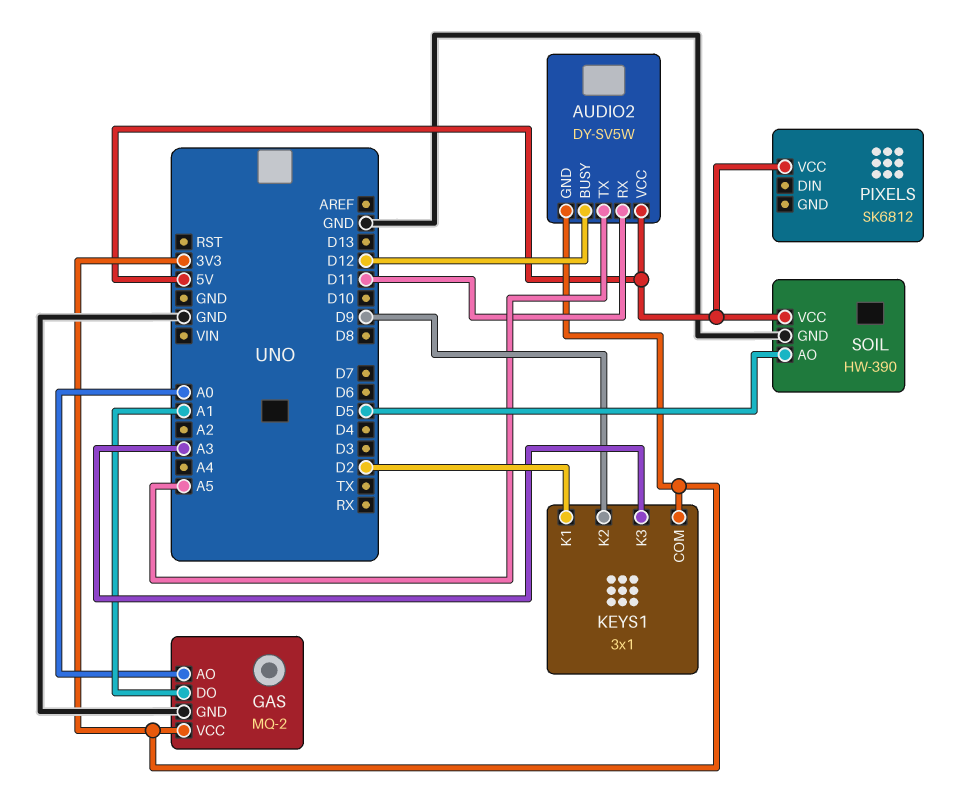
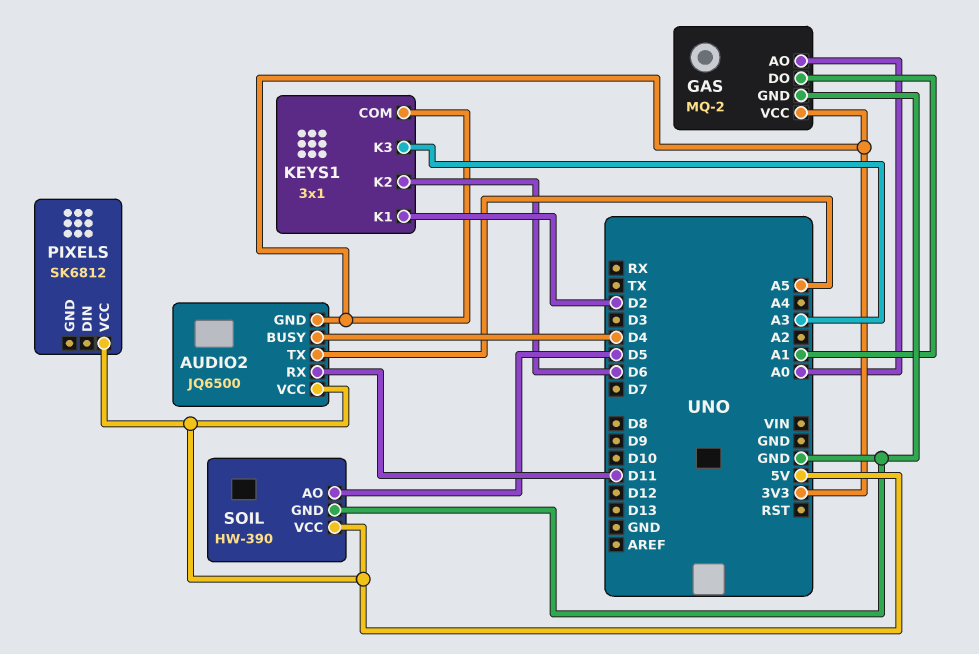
AUDIO2: DY-SV5W -> JQ6500
AUDIO2 pin BUSY: D12 -> D4
KEYS1 pin K2: D9 -> D6

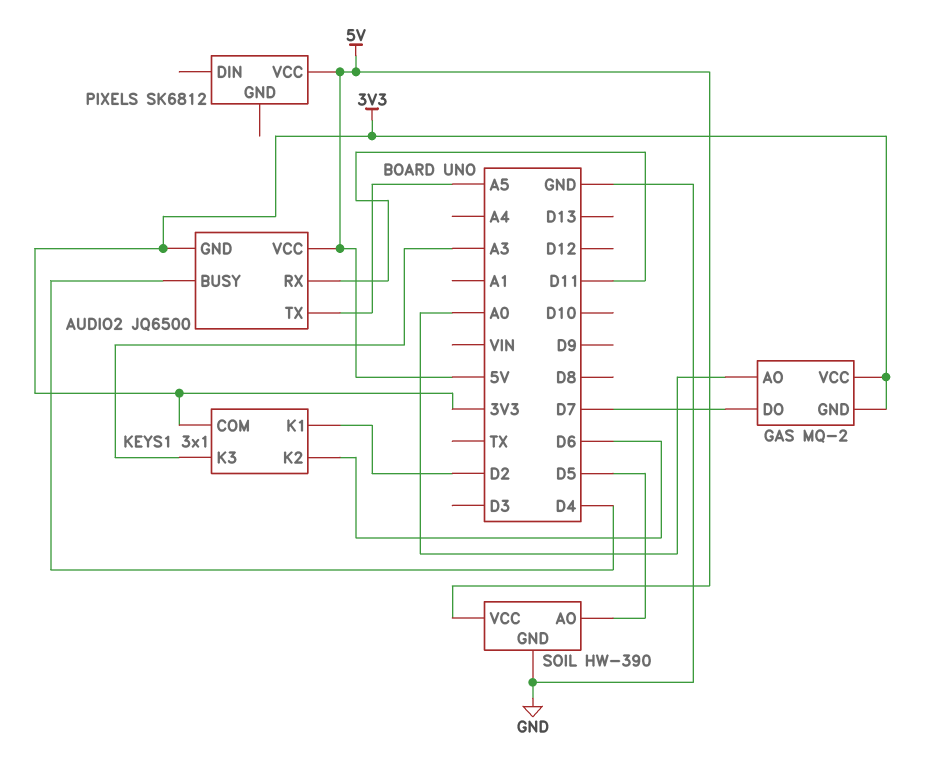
GAS pin DO: A1 -> D7
GAS pin GND: GND -> 3V3

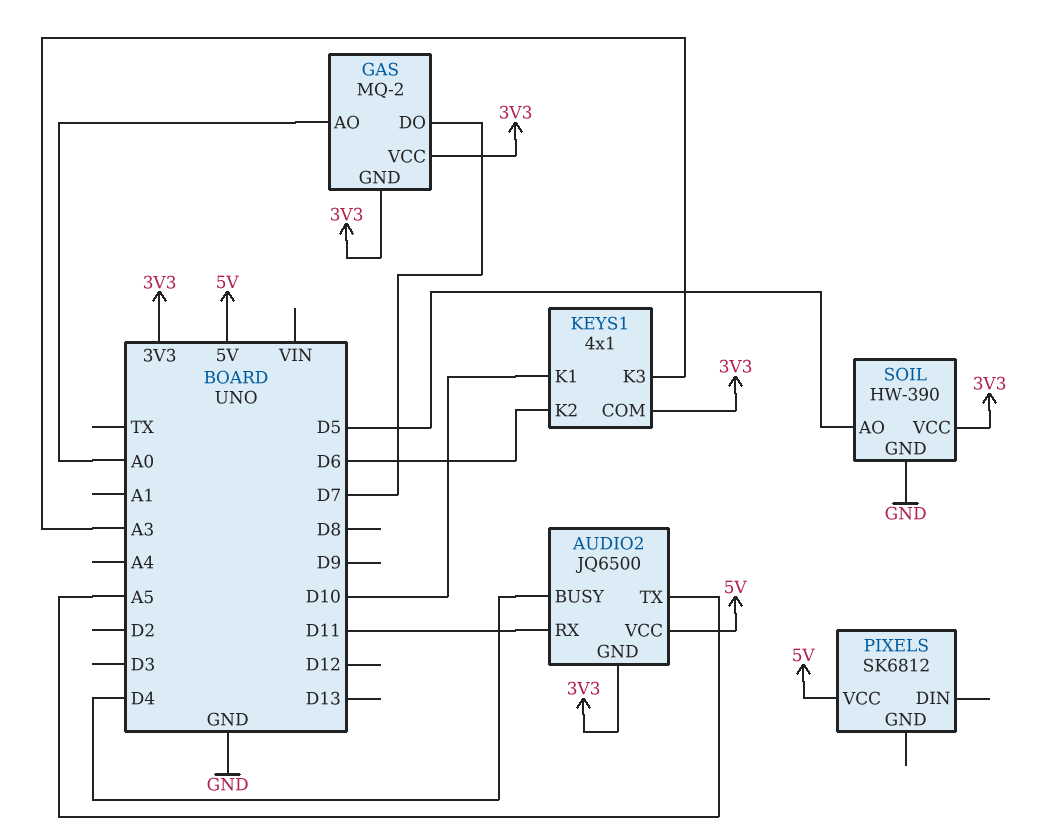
KEYS1: 3x1 -> 4x1
KEYS1 pin K1: D2 -> D10
SOIL pin VCC: 5V -> 3V3

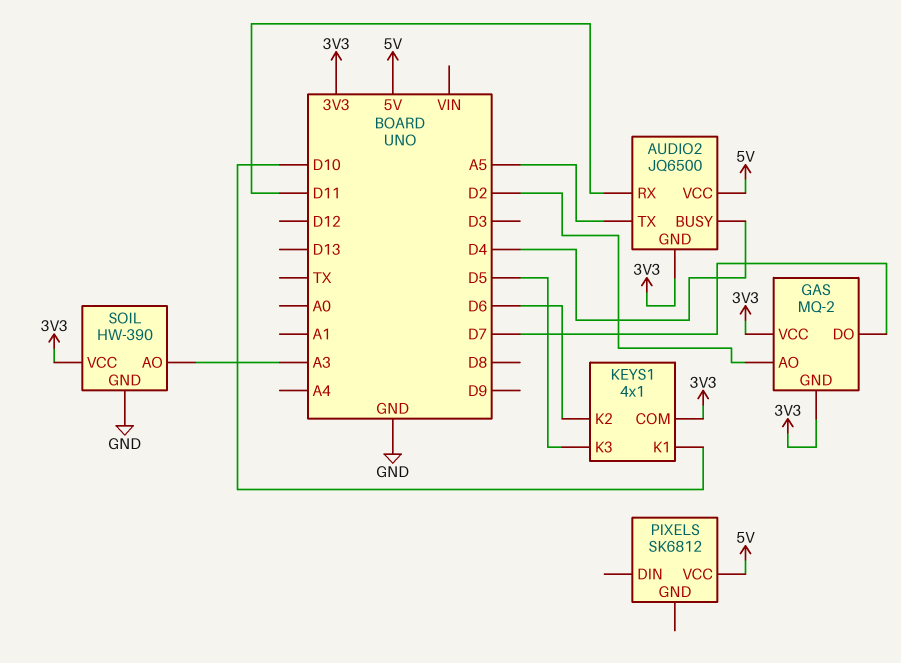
GAS pin AO: A0 -> D2
KEYS1 pin K3: A3 -> D5
SOIL pin AO: D5 -> A3

